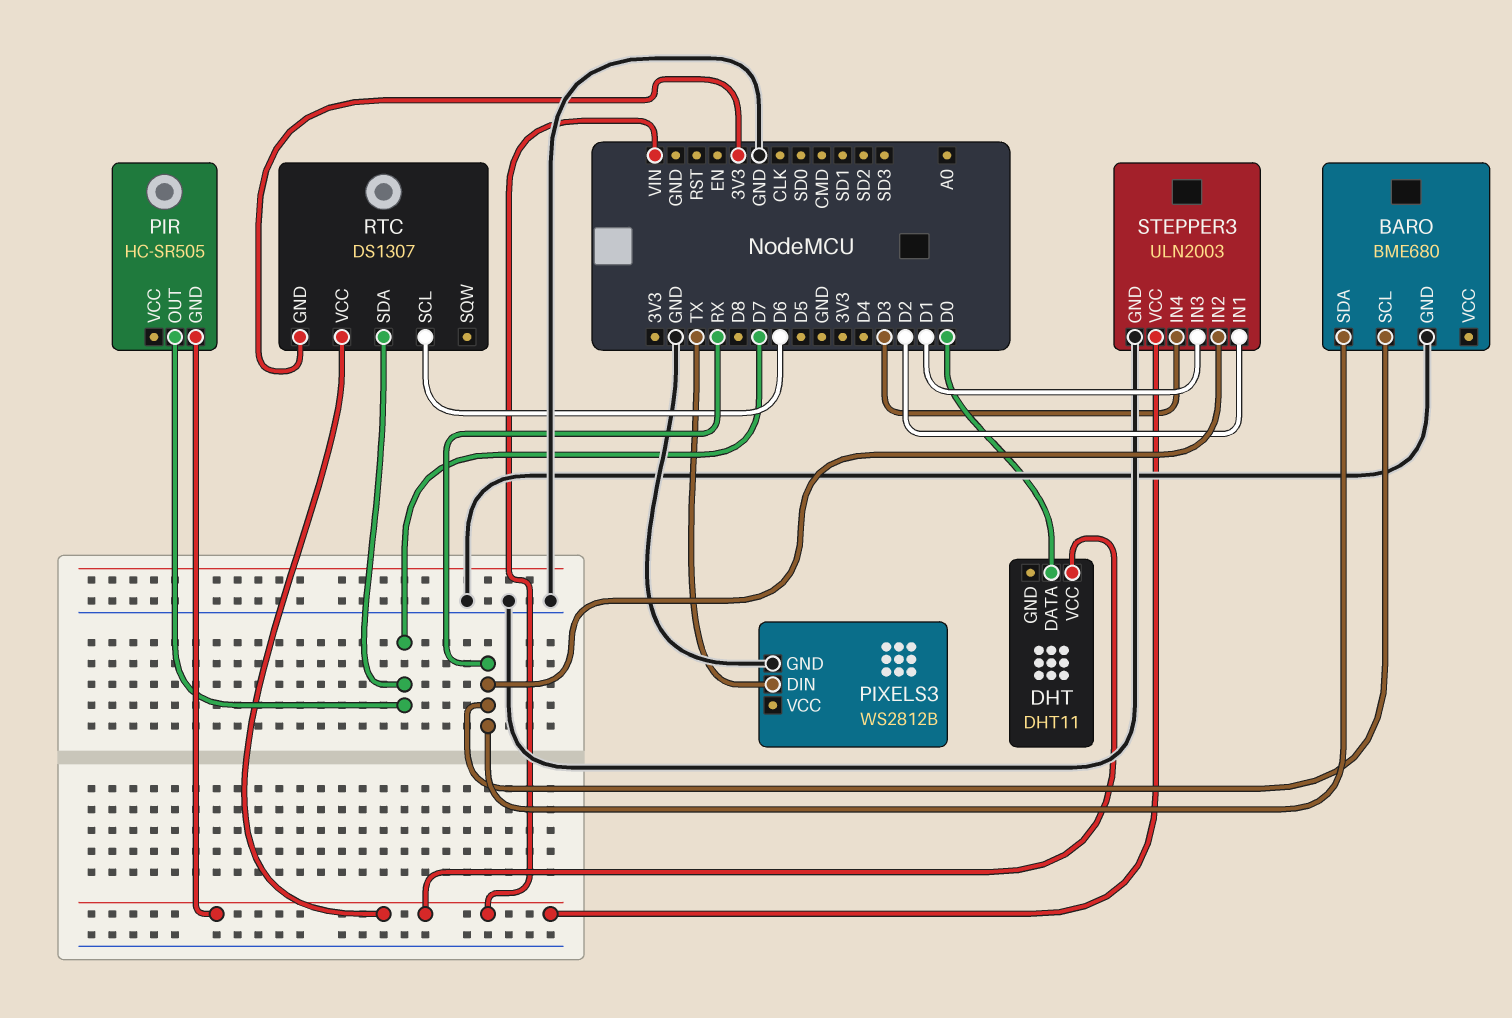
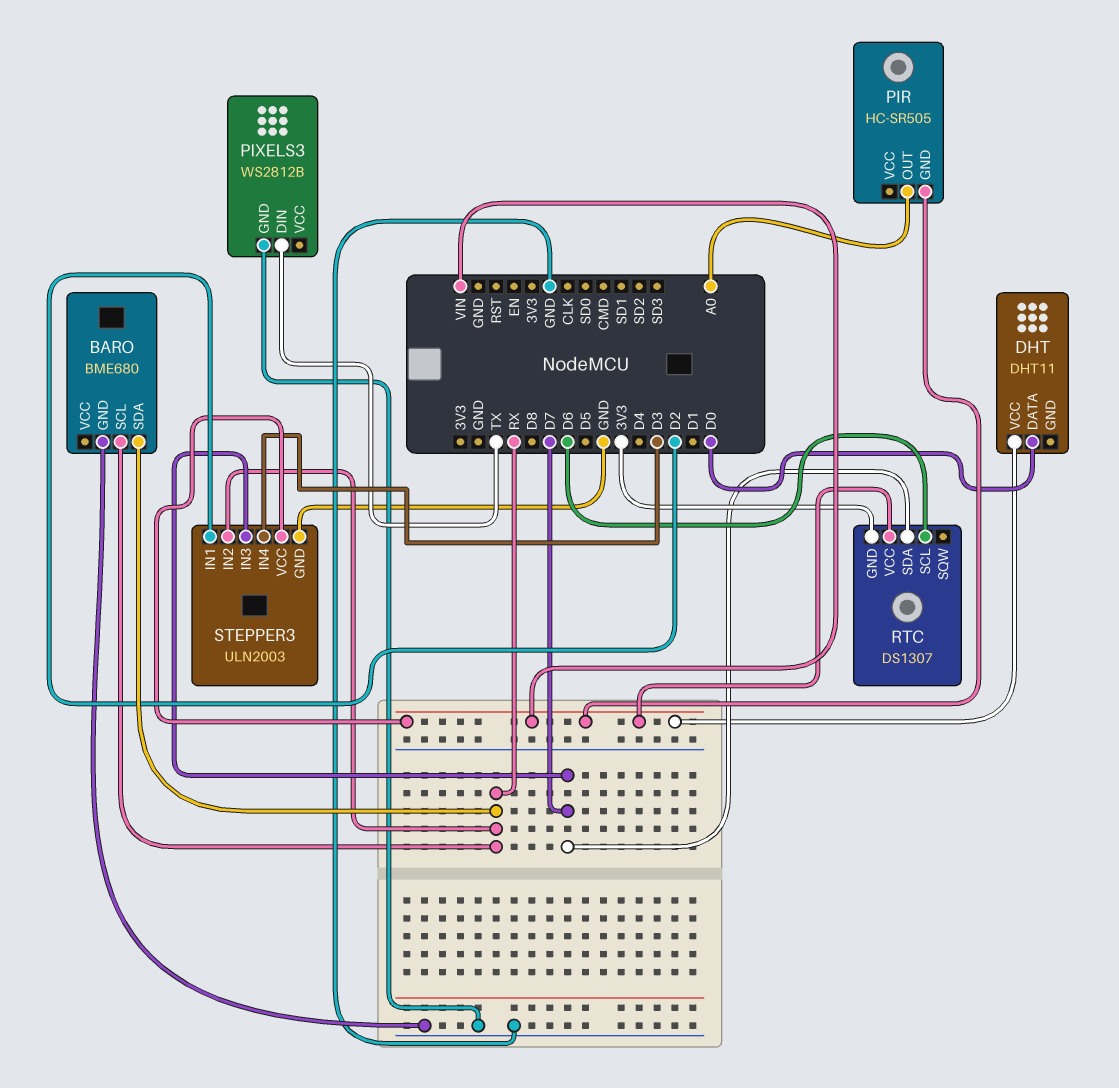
PIR pin OUT: D7 -> A0
STEPPER3 pin IN3: D1 -> D7

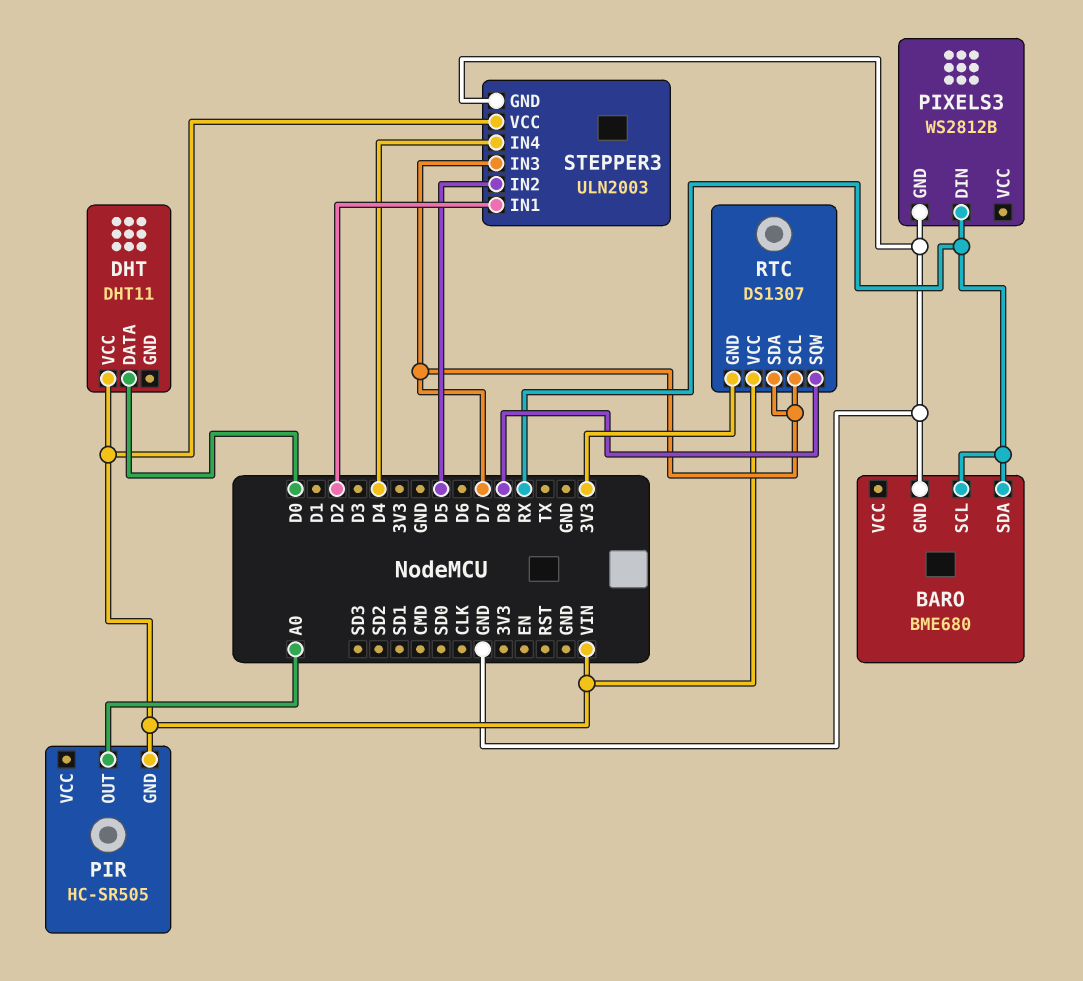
PIXELS3 pin DIN: TX -> RX
RTC pin SCL: D6 -> D7
RTC pin SQW: none -> D8
STEPPER3 pin IN2: RX -> D5
STEPPER3 pin IN4: D3 -> D4

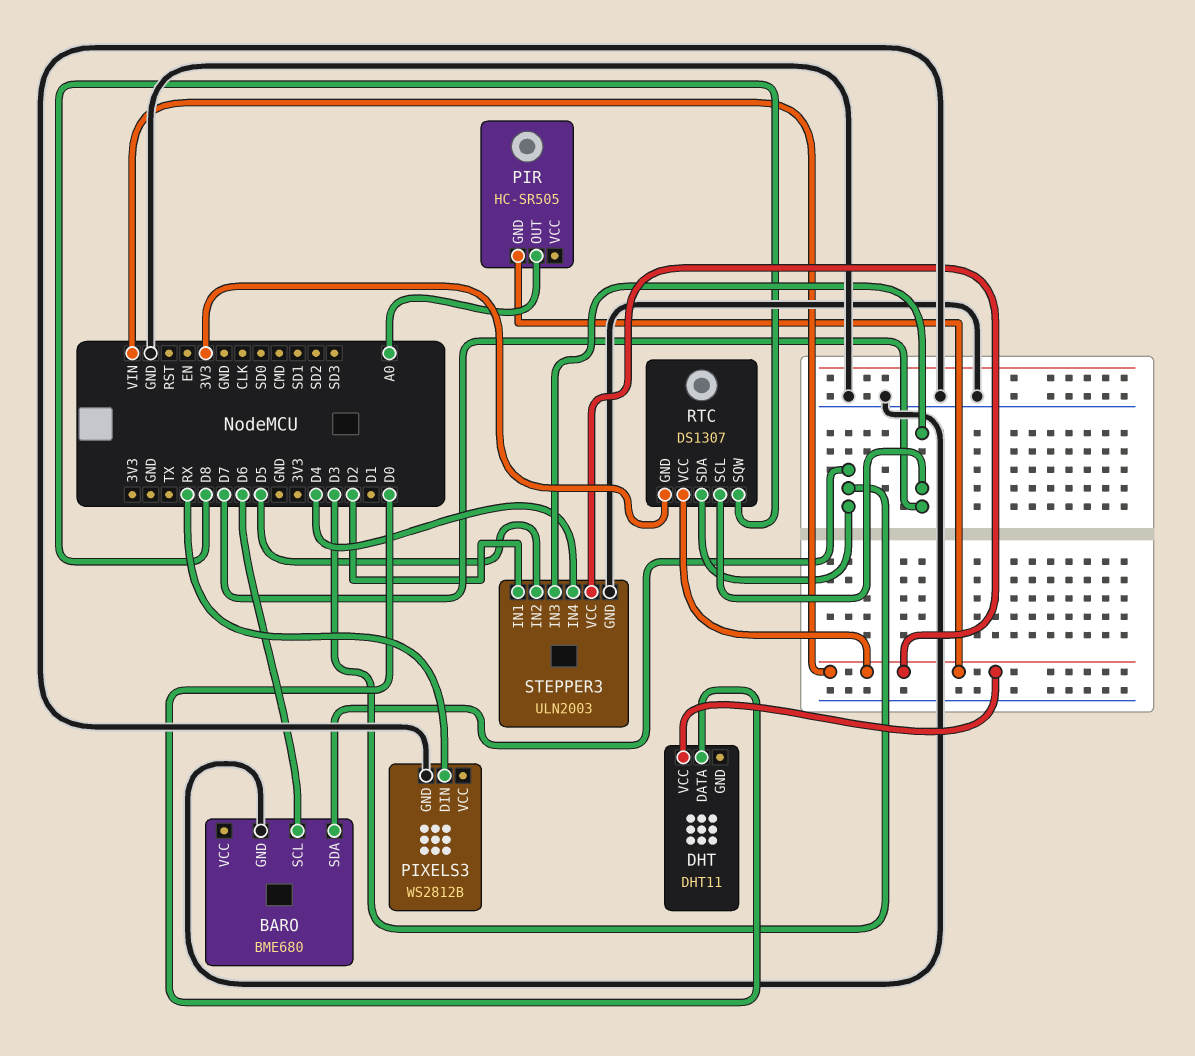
BARO pin SCL: RX -> D6
BARO pin SDA: RX -> D3
RTC pin SDA: D7 -> D3

